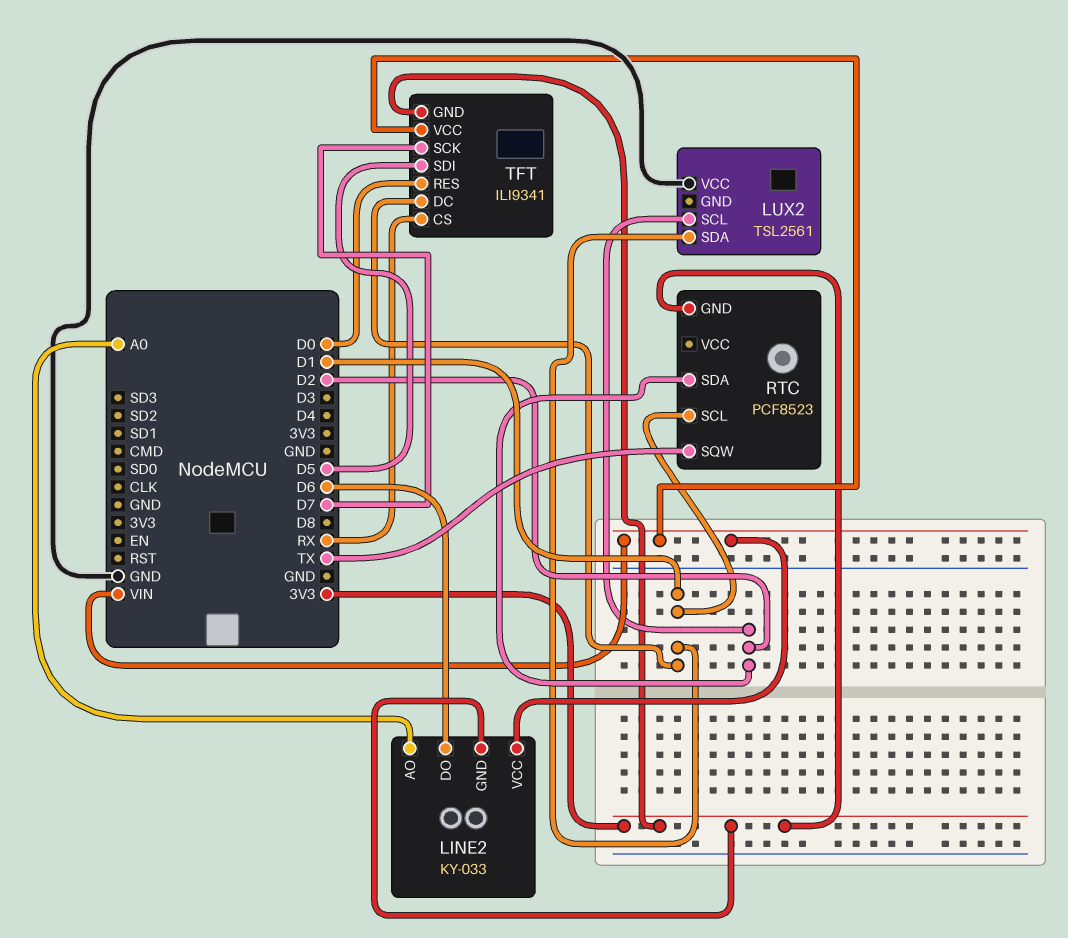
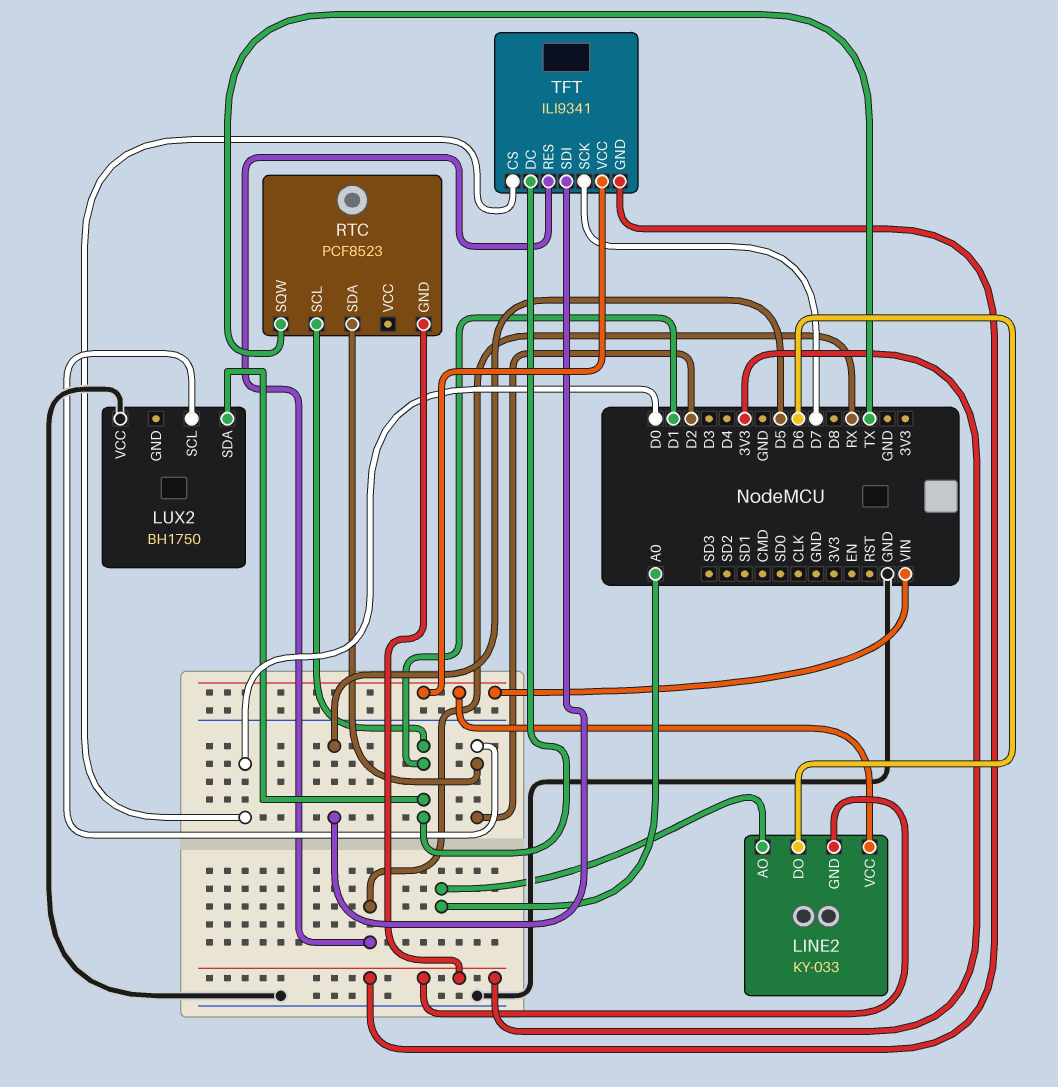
LUX2: TSL2561 -> BH1750
TFT pin CS: RX -> D0
TFT pin RES: D0 -> RX

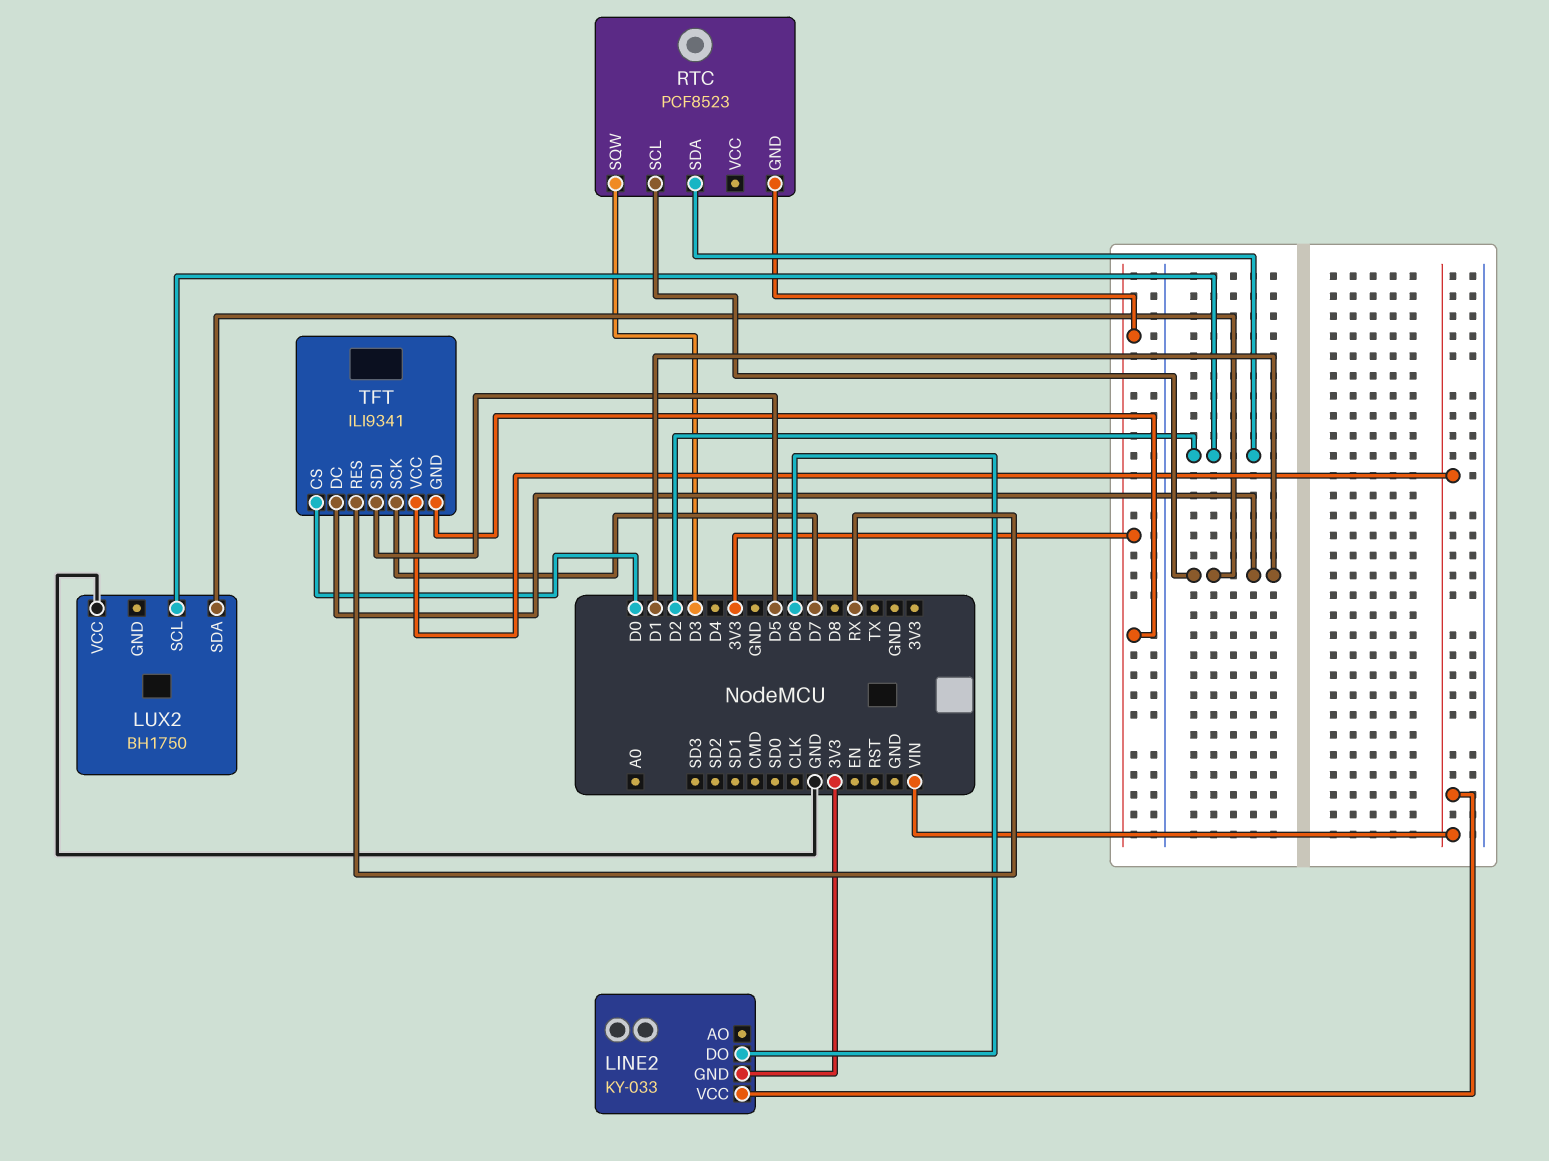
LINE2 pin AO: A0 -> none
RTC pin SQW: TX -> D3

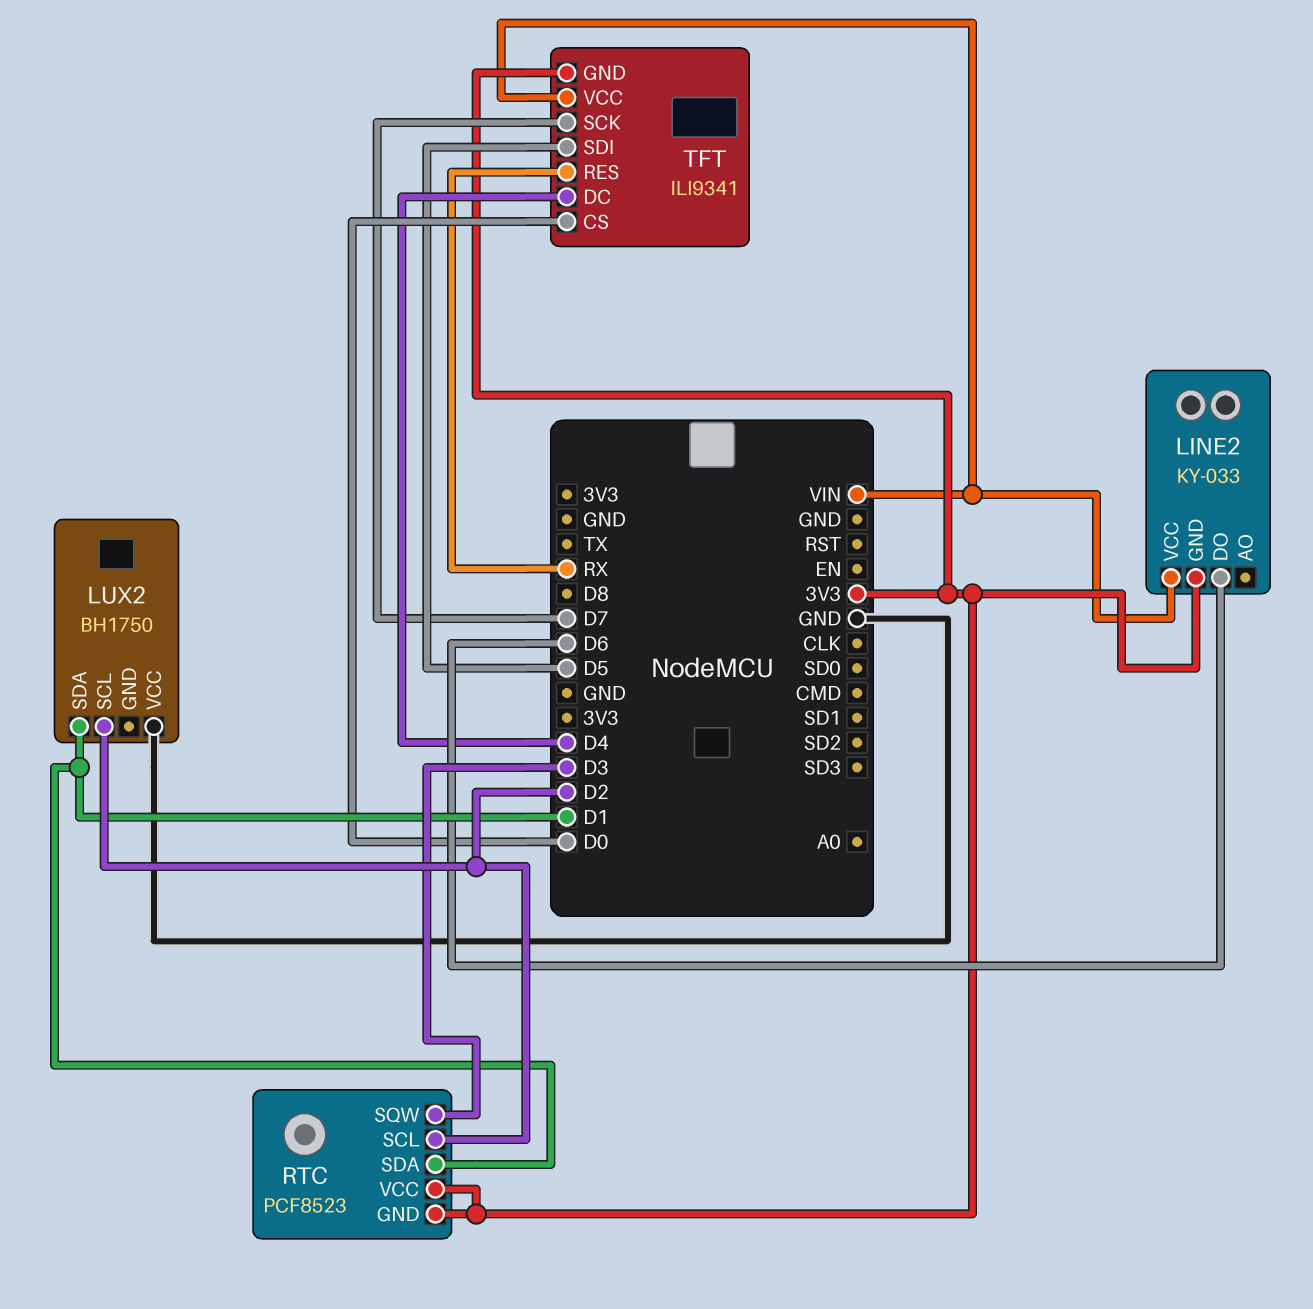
RTC pin SCL: D1 -> D2
RTC pin SDA: D2 -> D1
RTC pin VCC: none -> 3V3
TFT pin DC: D1 -> D4

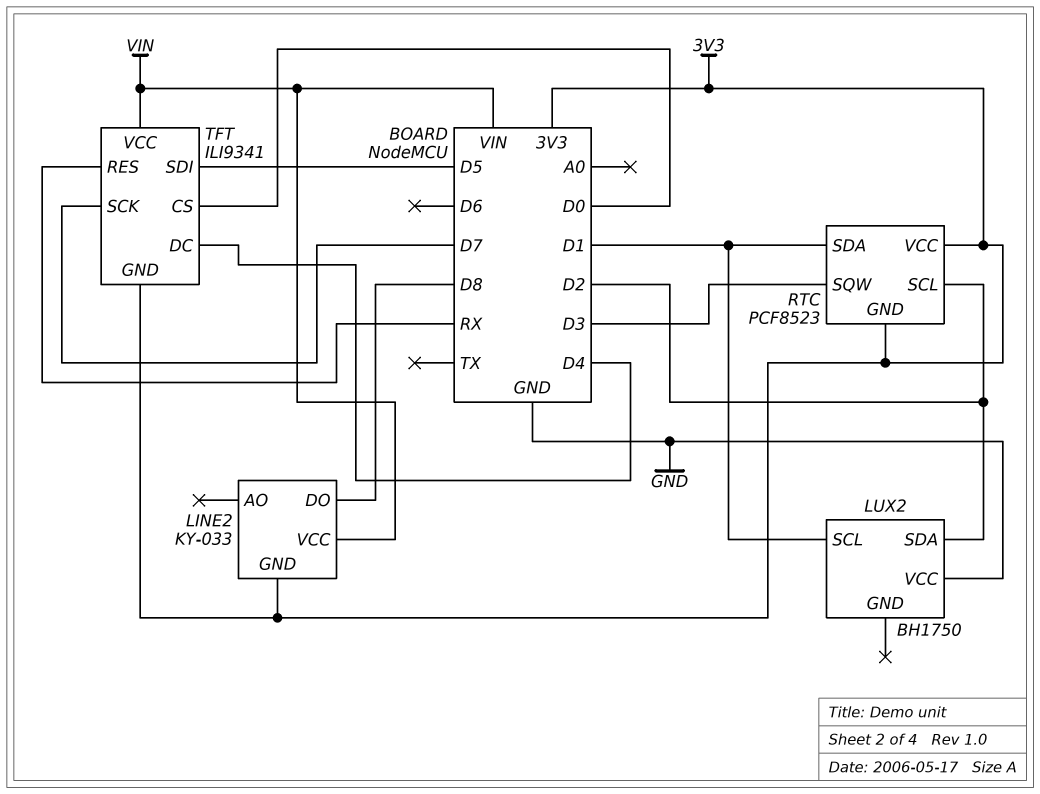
LINE2 pin DO: D6 -> D8
LUX2 pin SCL: D2 -> D1
LUX2 pin SDA: D1 -> D2

